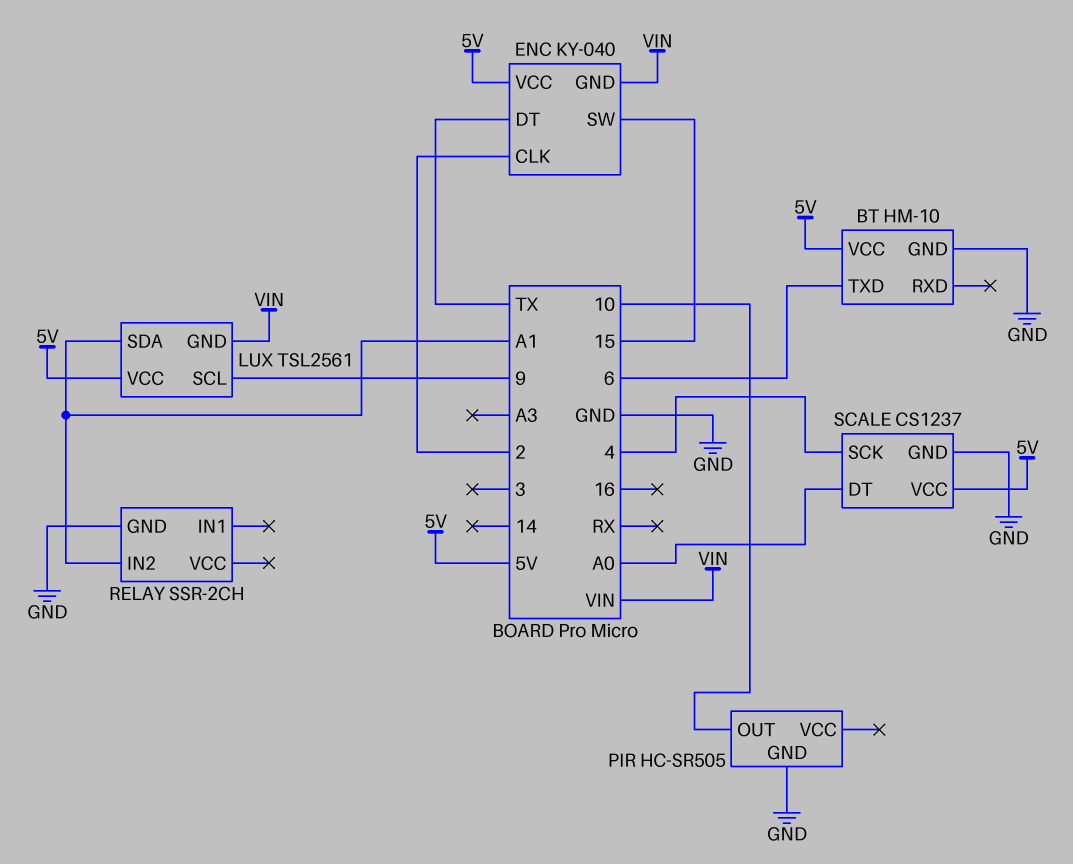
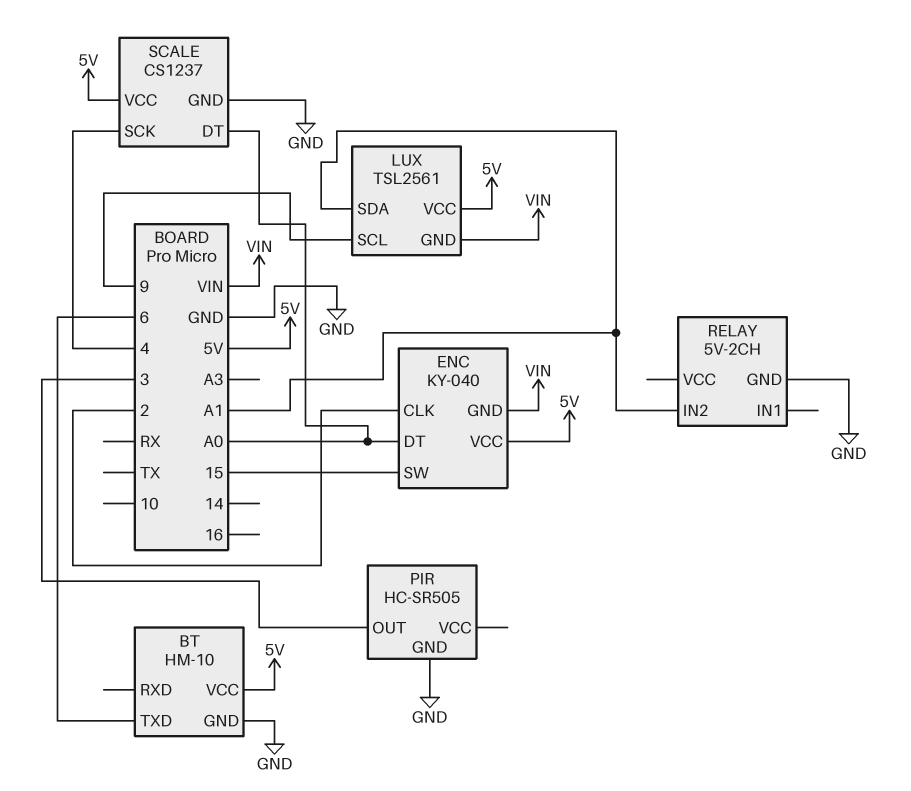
ENC pin DT: TX -> A0
PIR pin OUT: 10 -> 3
RELAY: SSR-2CH -> 5V-2CH

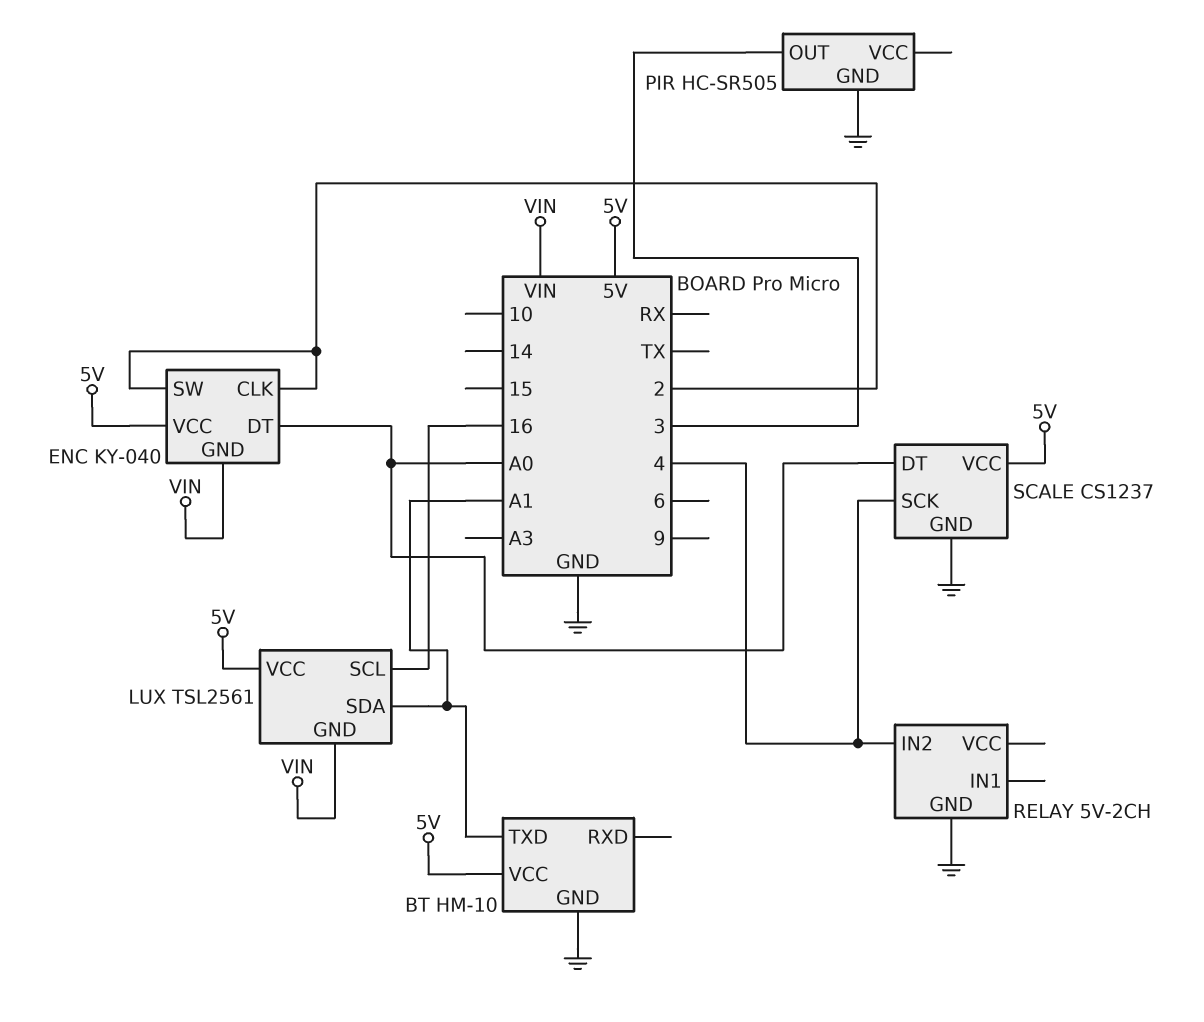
BT pin TXD: 6 -> A1
ENC pin SW: 15 -> 2
LUX pin SCL: 9 -> 16
RELAY pin IN2: A1 -> 4

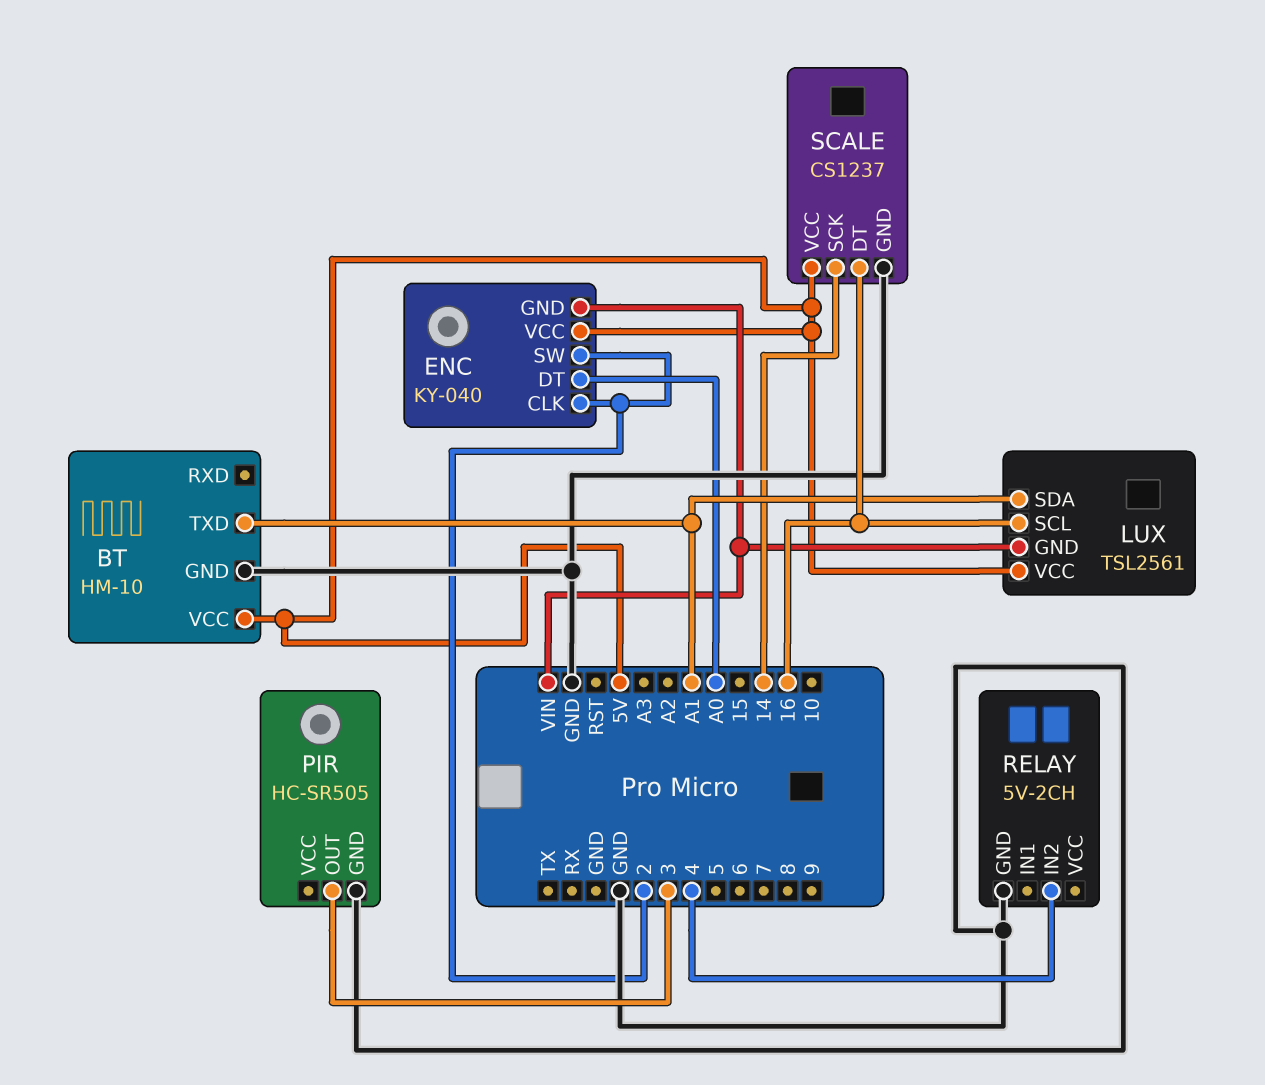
SCALE pin DT: A0 -> 16
SCALE pin SCK: 4 -> 14

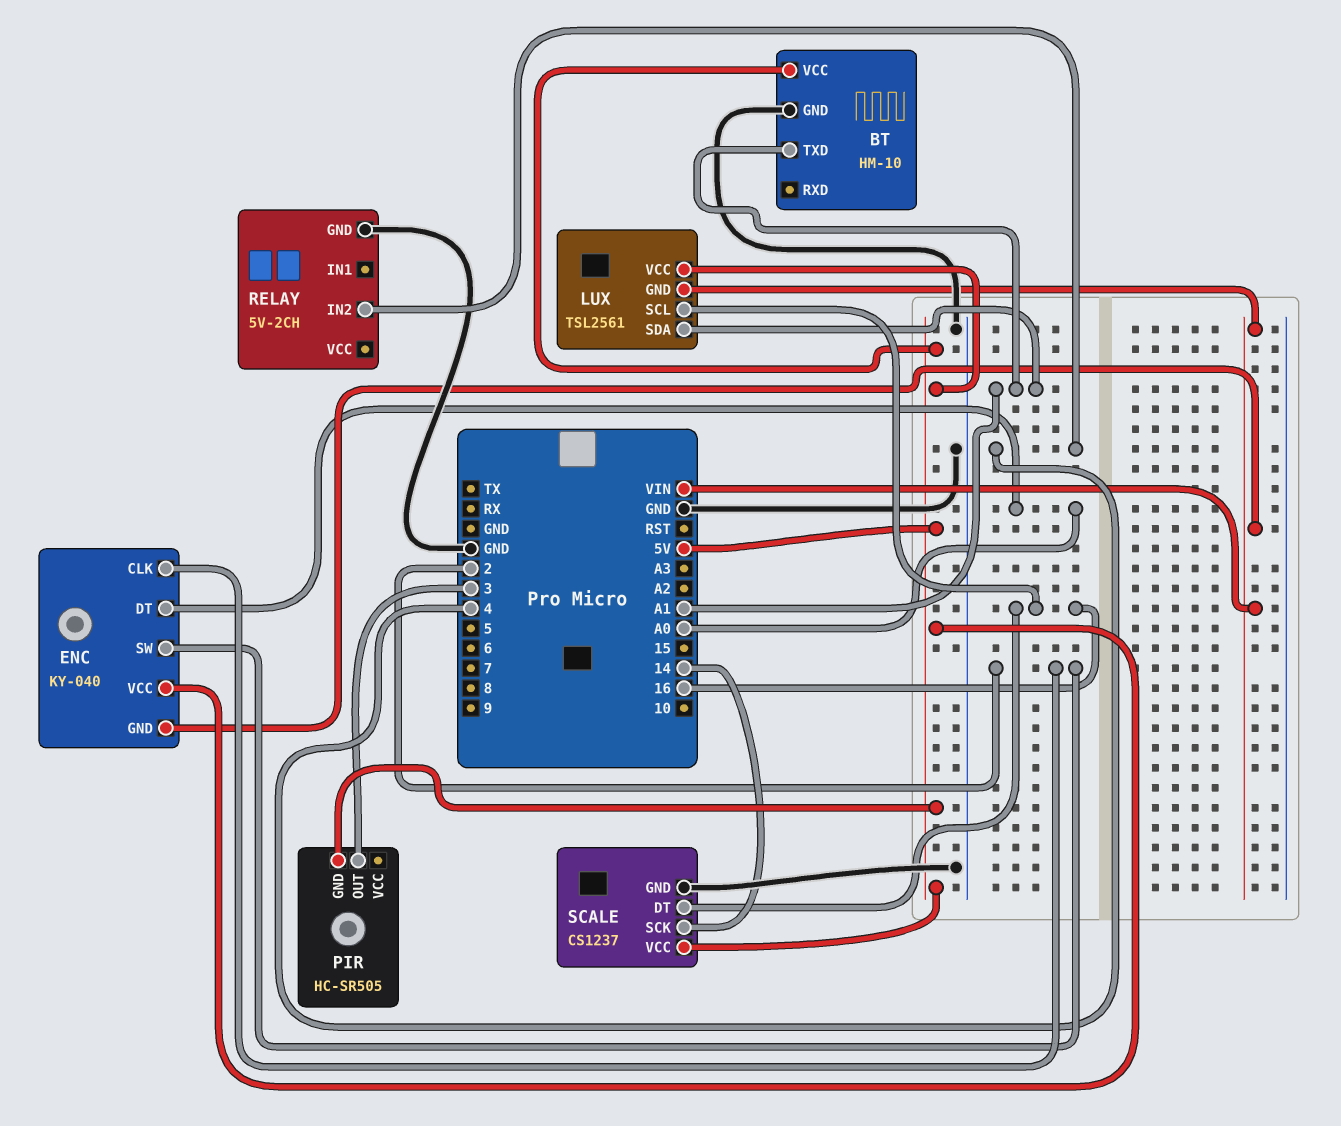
PIR pin GND: GND -> 5V

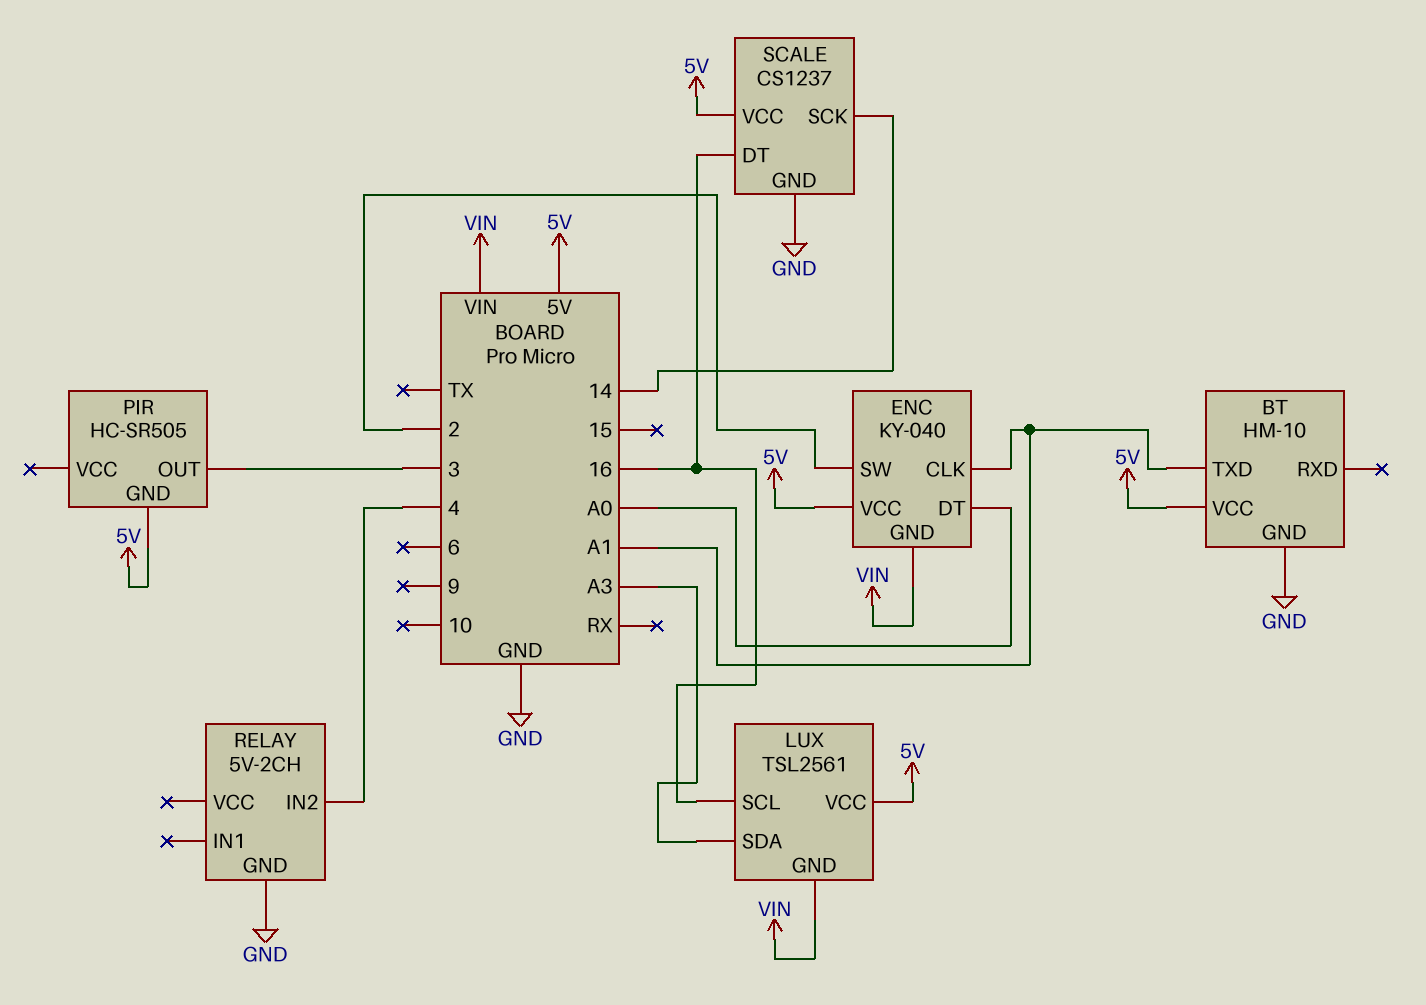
ENC pin CLK: 2 -> A1
LUX pin SDA: A1 -> A3

